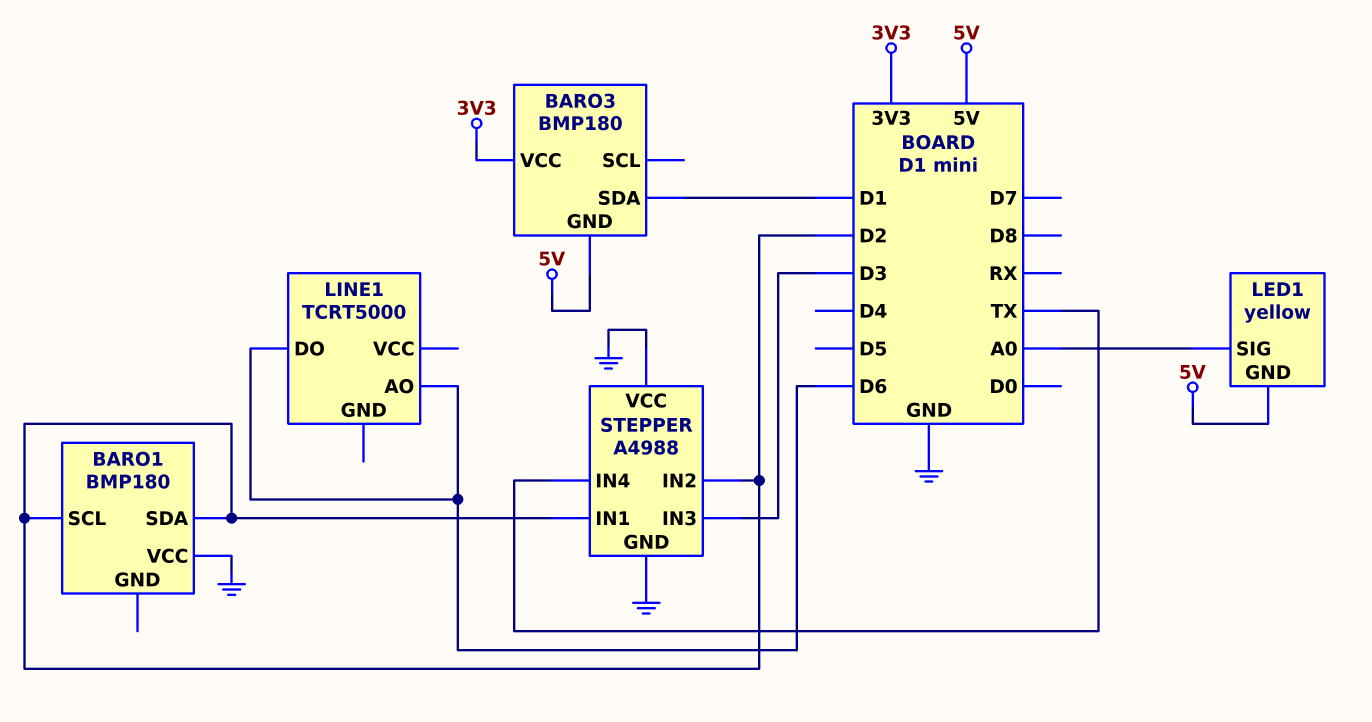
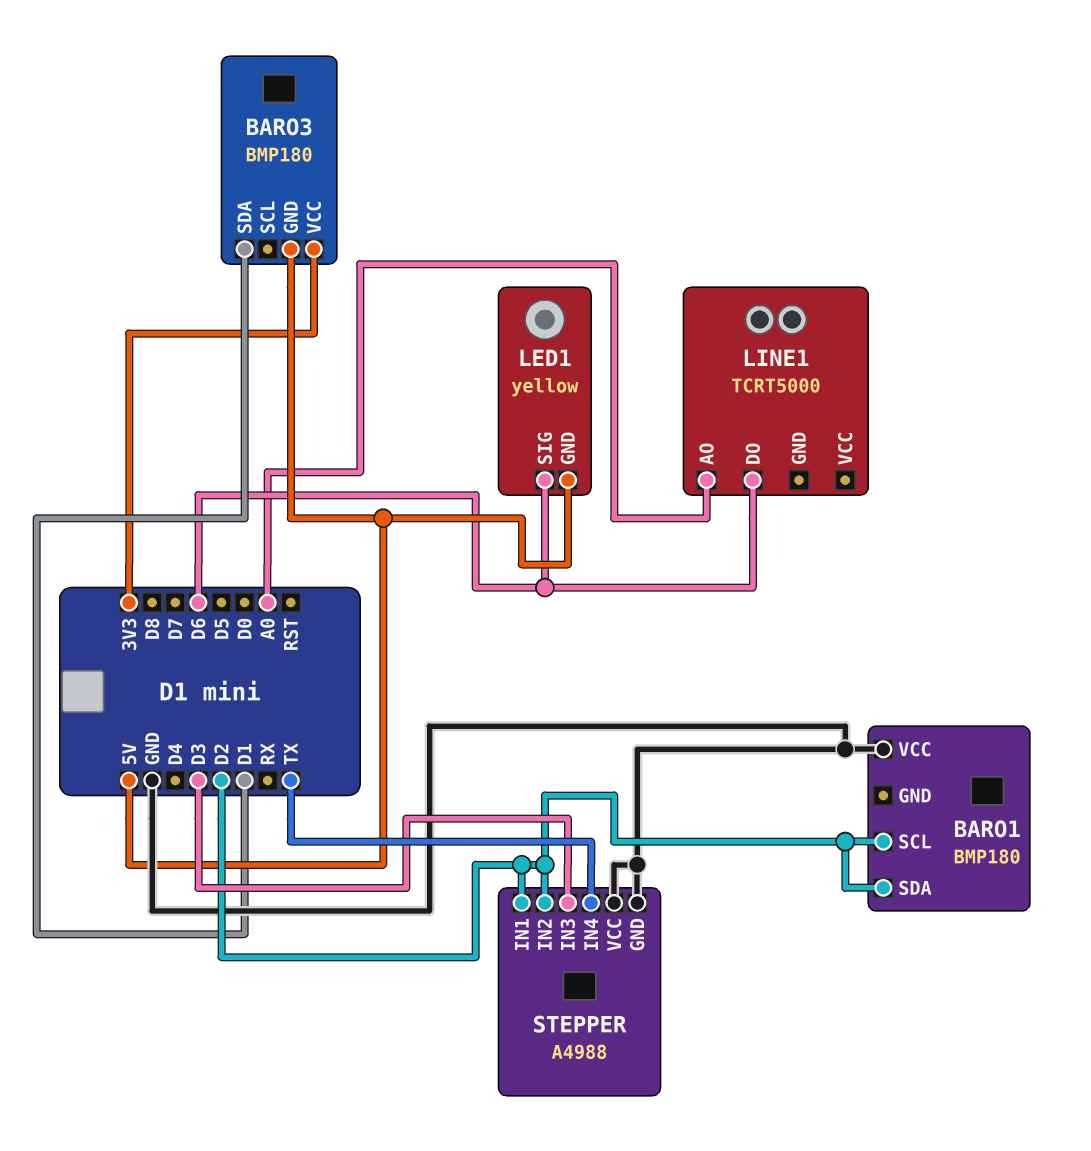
LED1 pin SIG: A0 -> D6
LINE1 pin AO: D6 -> A0

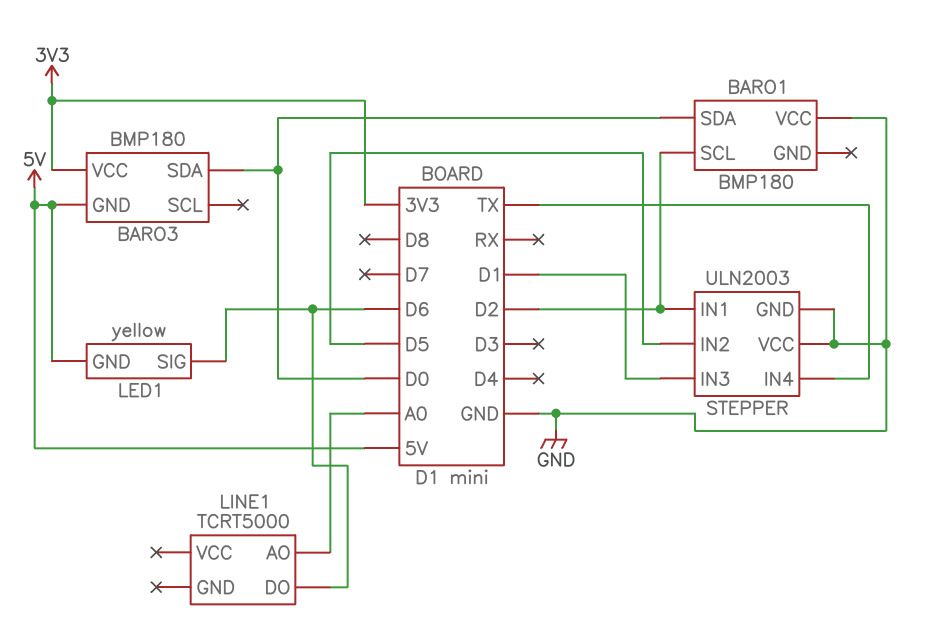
BARO1 pin SDA: D2 -> D0
BARO3 pin SDA: D1 -> D0
STEPPER: A4988 -> ULN2003
STEPPER pin IN2: D2 -> D5
STEPPER pin IN3: D3 -> D1

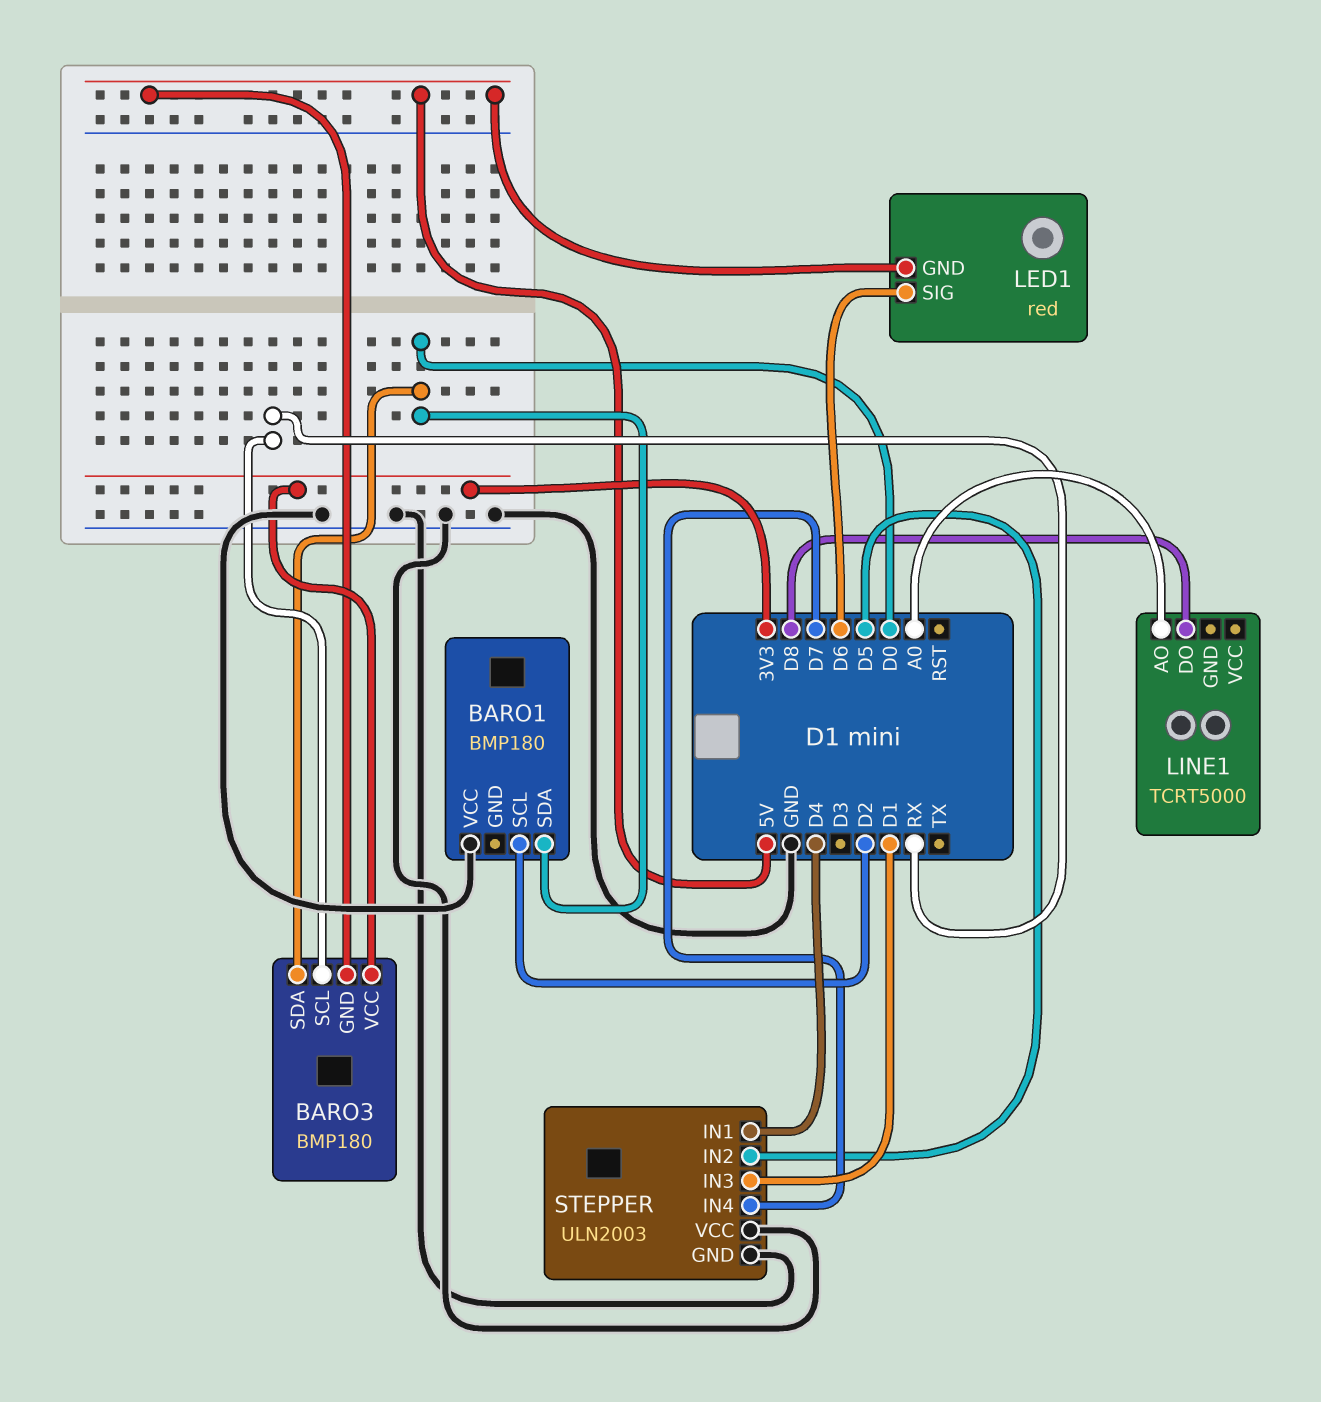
BARO3 pin SCL: none -> RX
LED1: yellow -> red
LINE1 pin DO: D6 -> D8
STEPPER pin IN1: D2 -> D4
STEPPER pin IN4: TX -> D7

